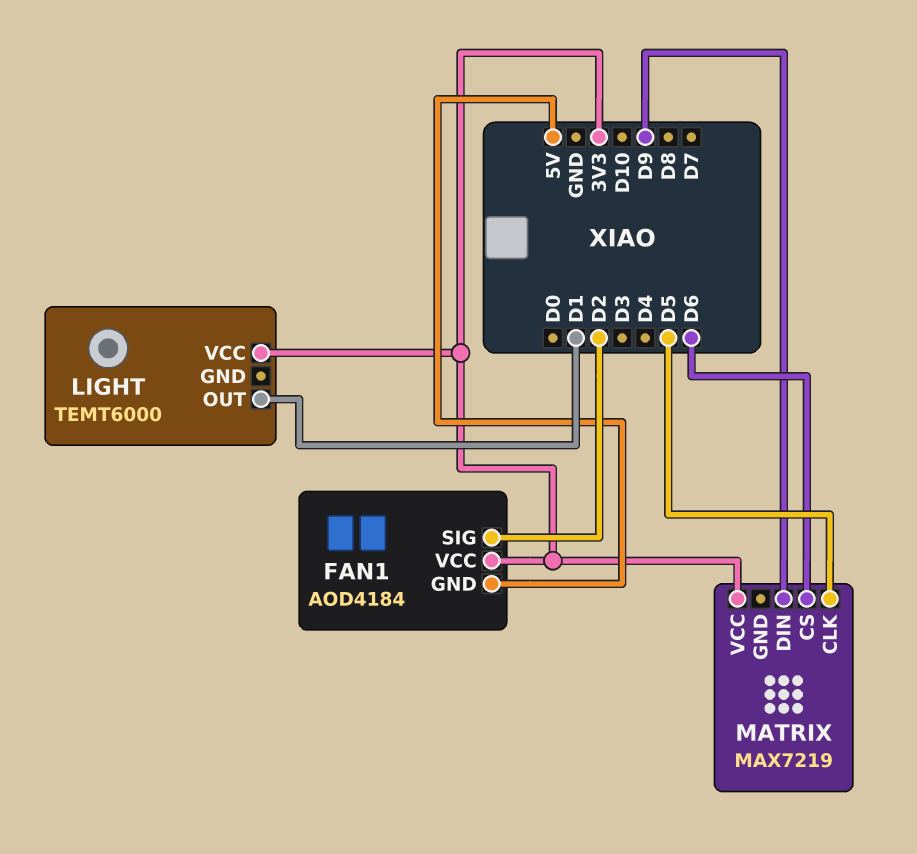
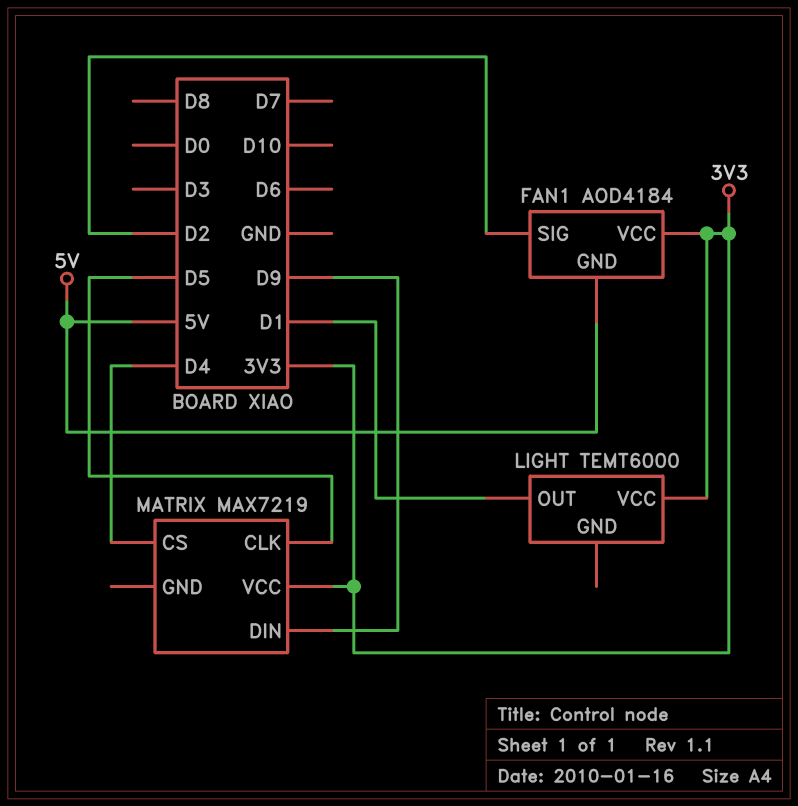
MATRIX pin CS: D6 -> D4

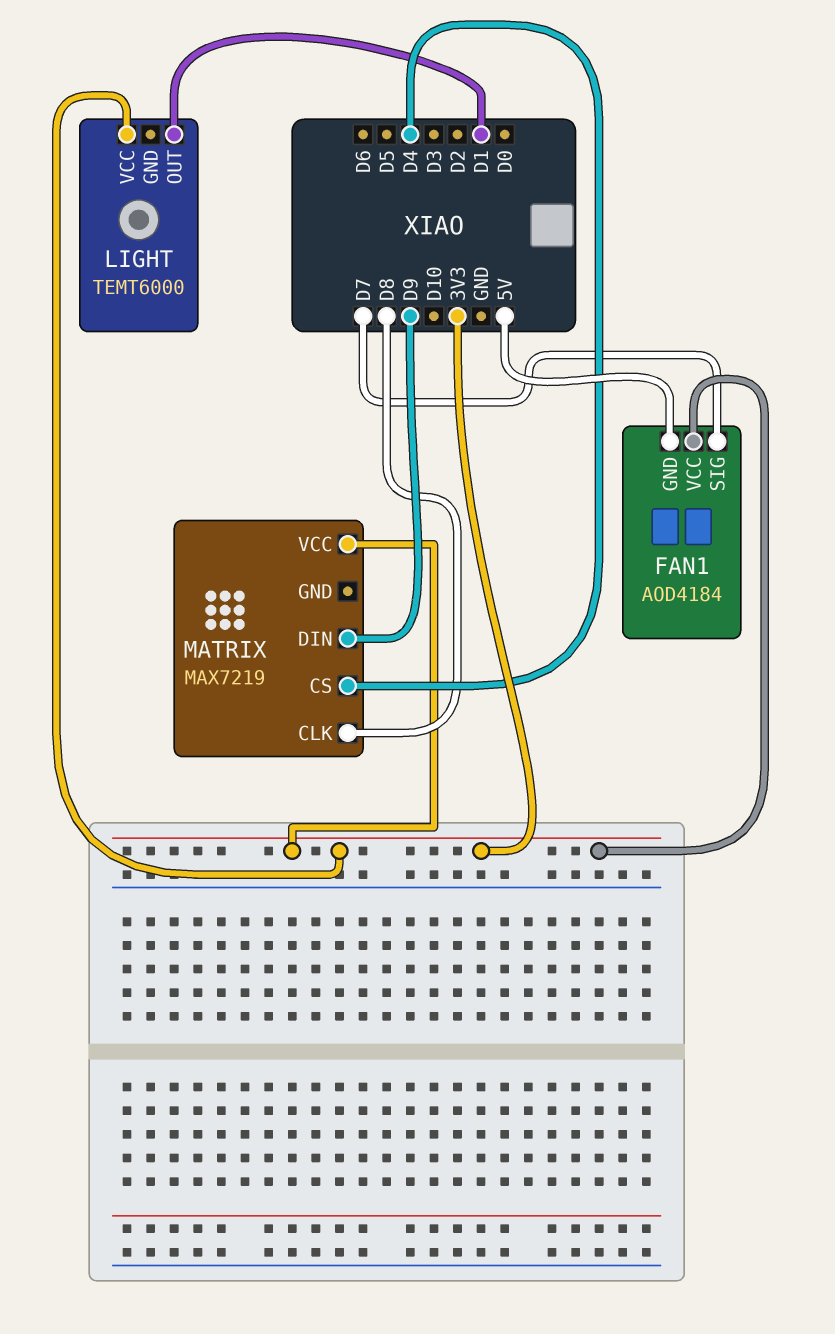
FAN1 pin SIG: D2 -> D7
MATRIX pin CLK: D5 -> D8

